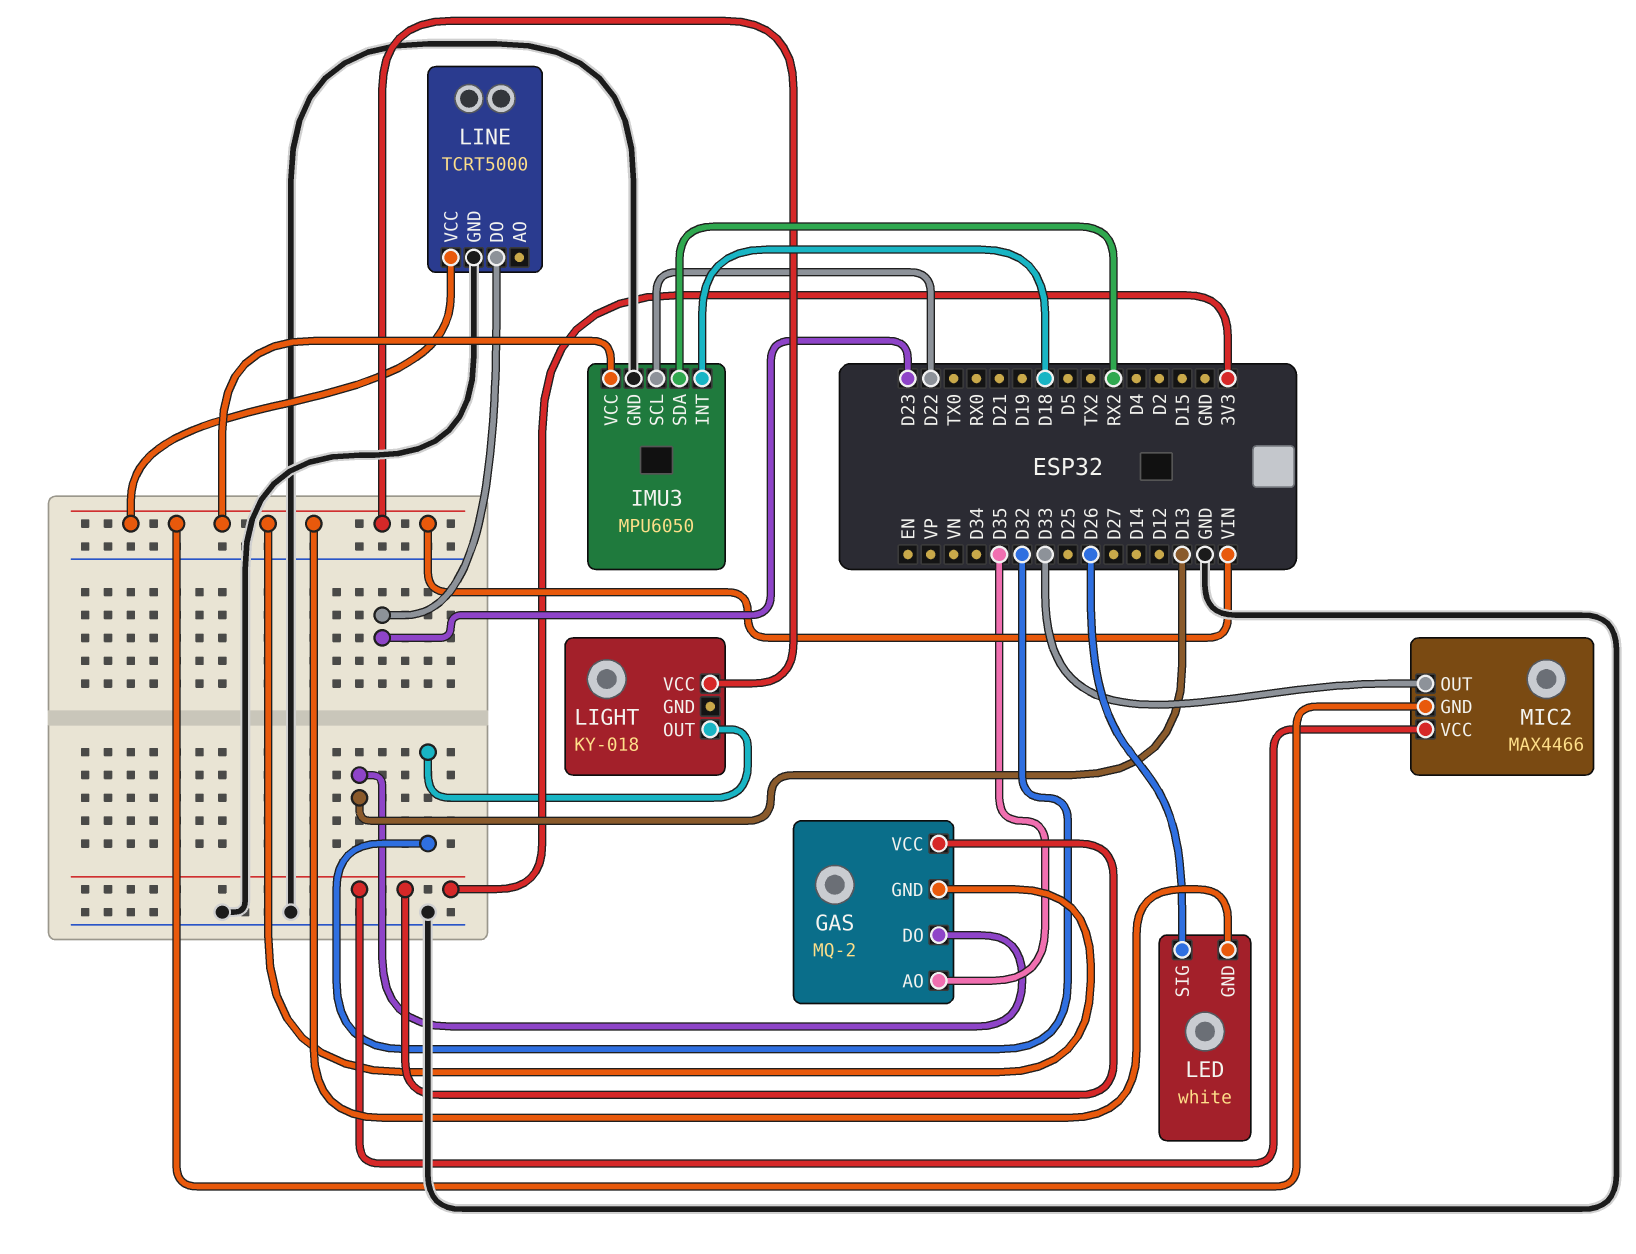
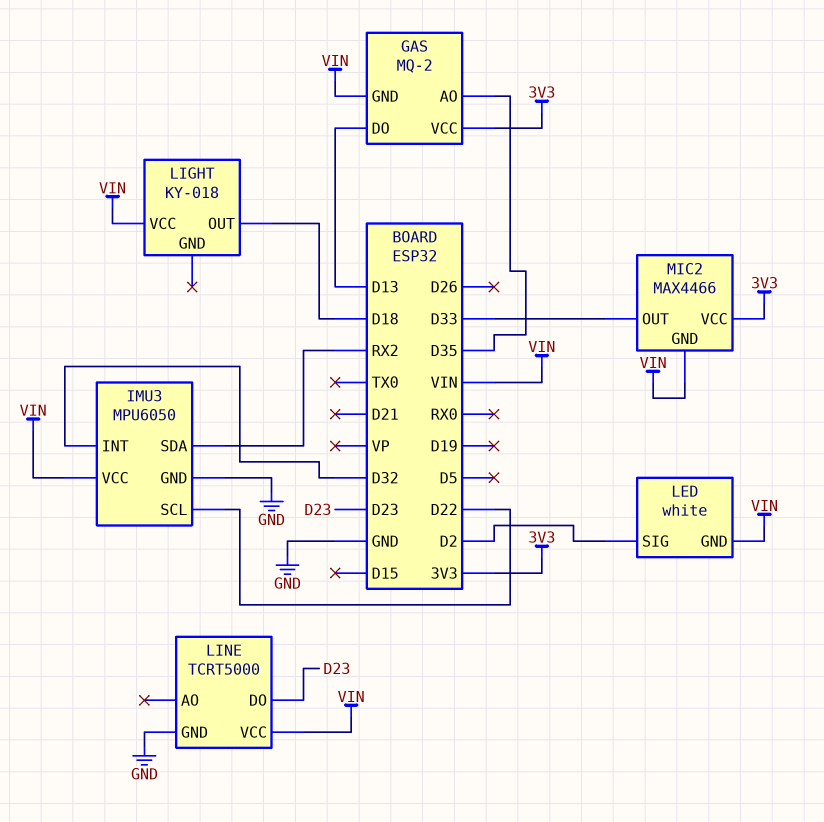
IMU3 pin INT: D18 -> D32
LED pin SIG: D26 -> D2
LIGHT pin OUT: D32 -> D18

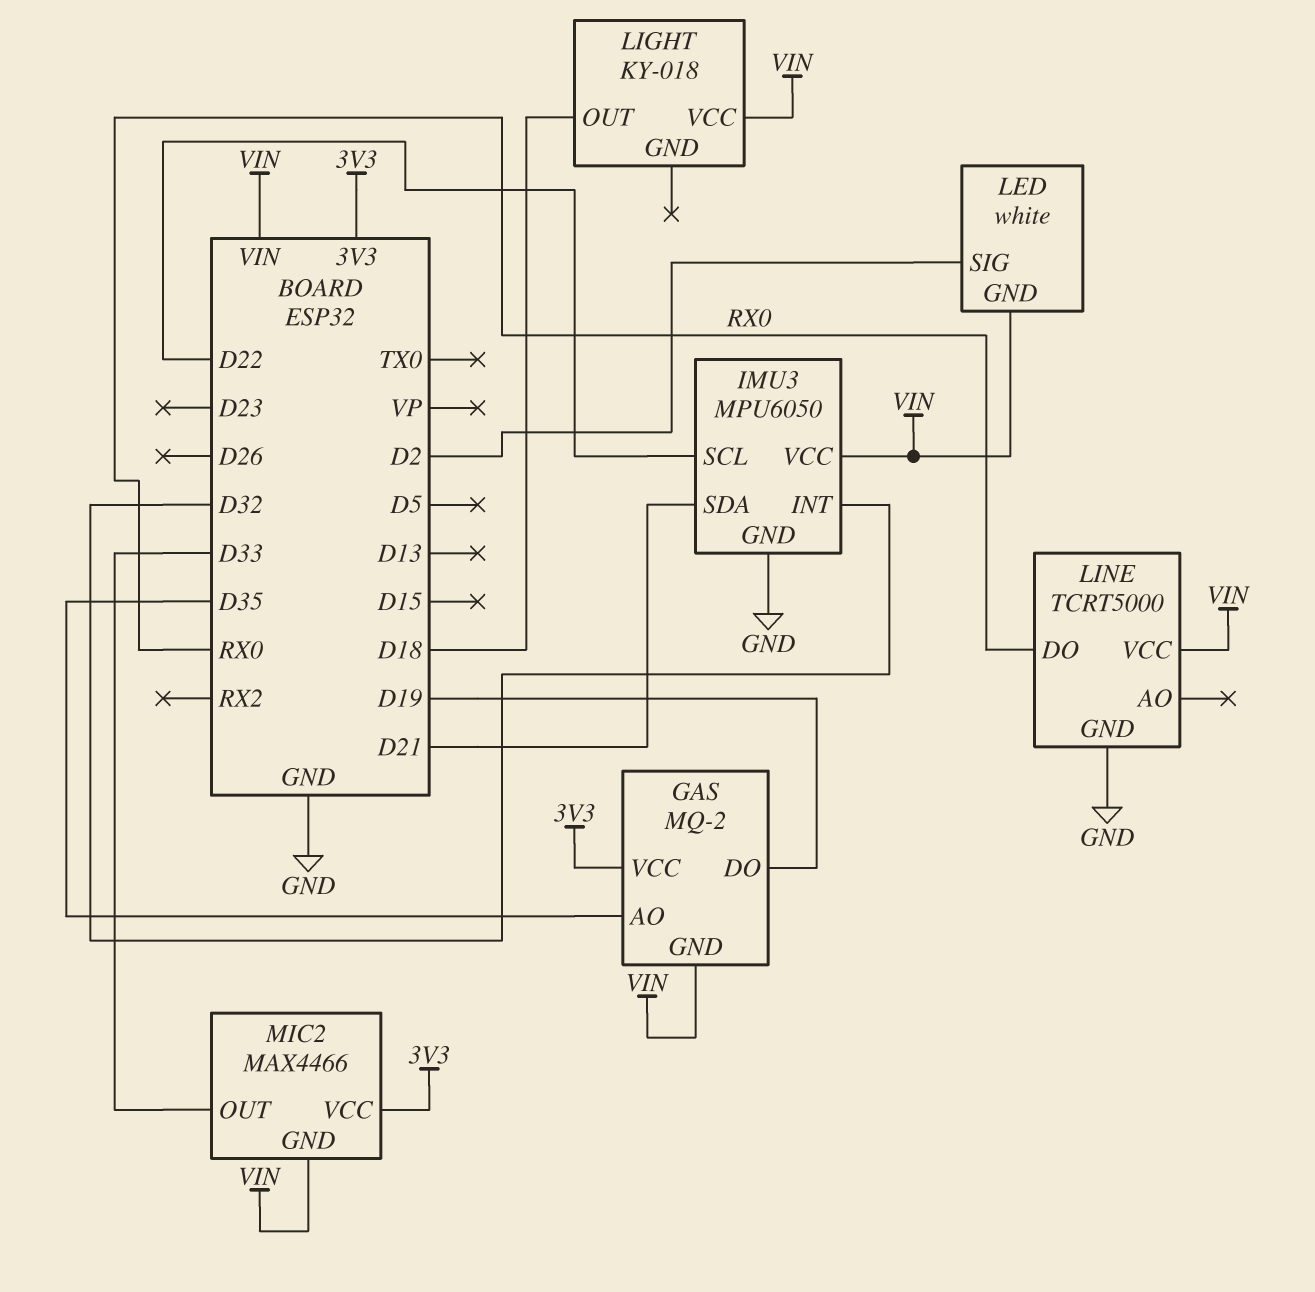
GAS pin DO: D13 -> D19
IMU3 pin SDA: RX2 -> D21
LINE pin DO: D23 -> RX0

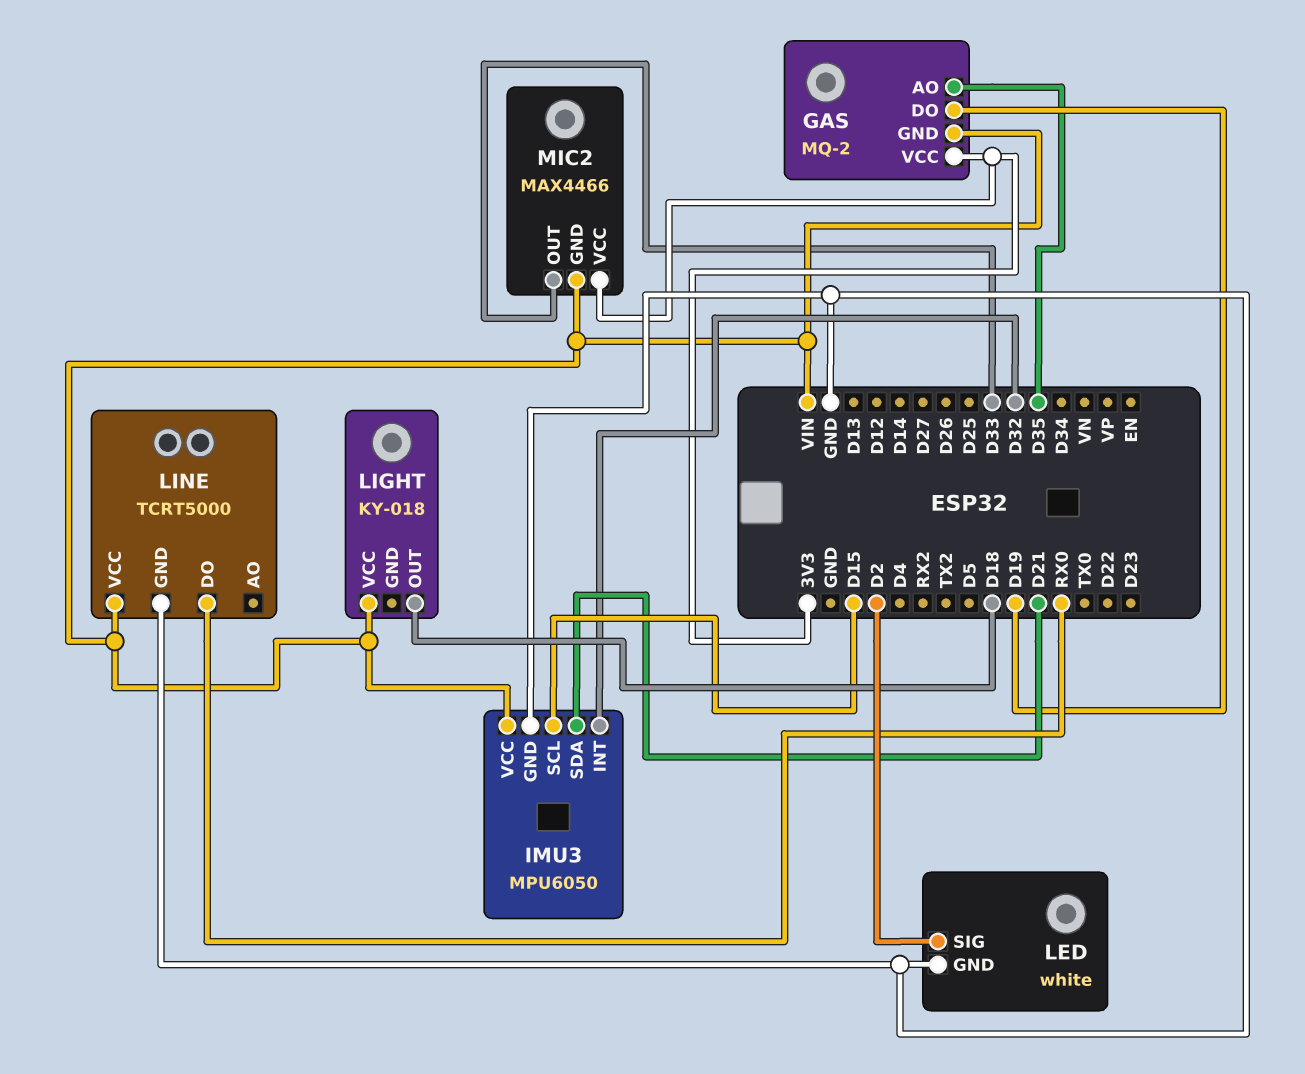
IMU3 pin SCL: D22 -> D15
LED pin GND: VIN -> GND

